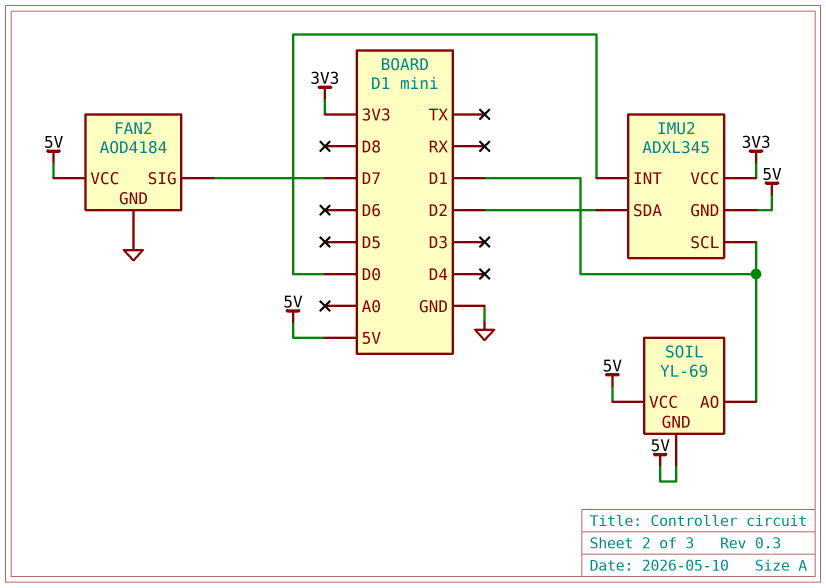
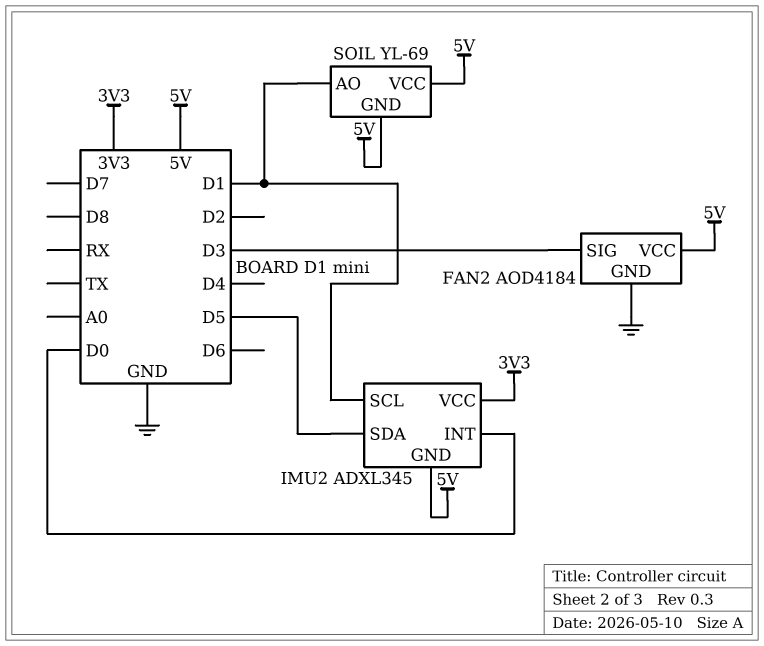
FAN2 pin SIG: D7 -> D3
IMU2 pin SDA: D2 -> D5

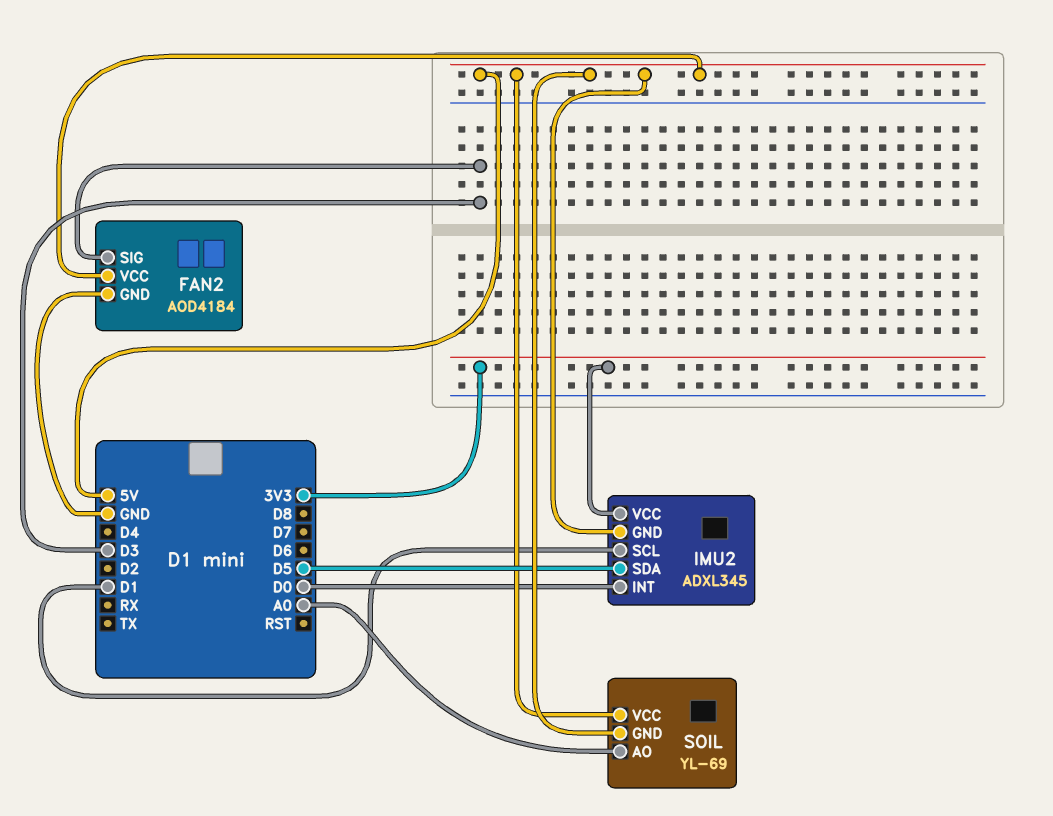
SOIL pin AO: D1 -> A0

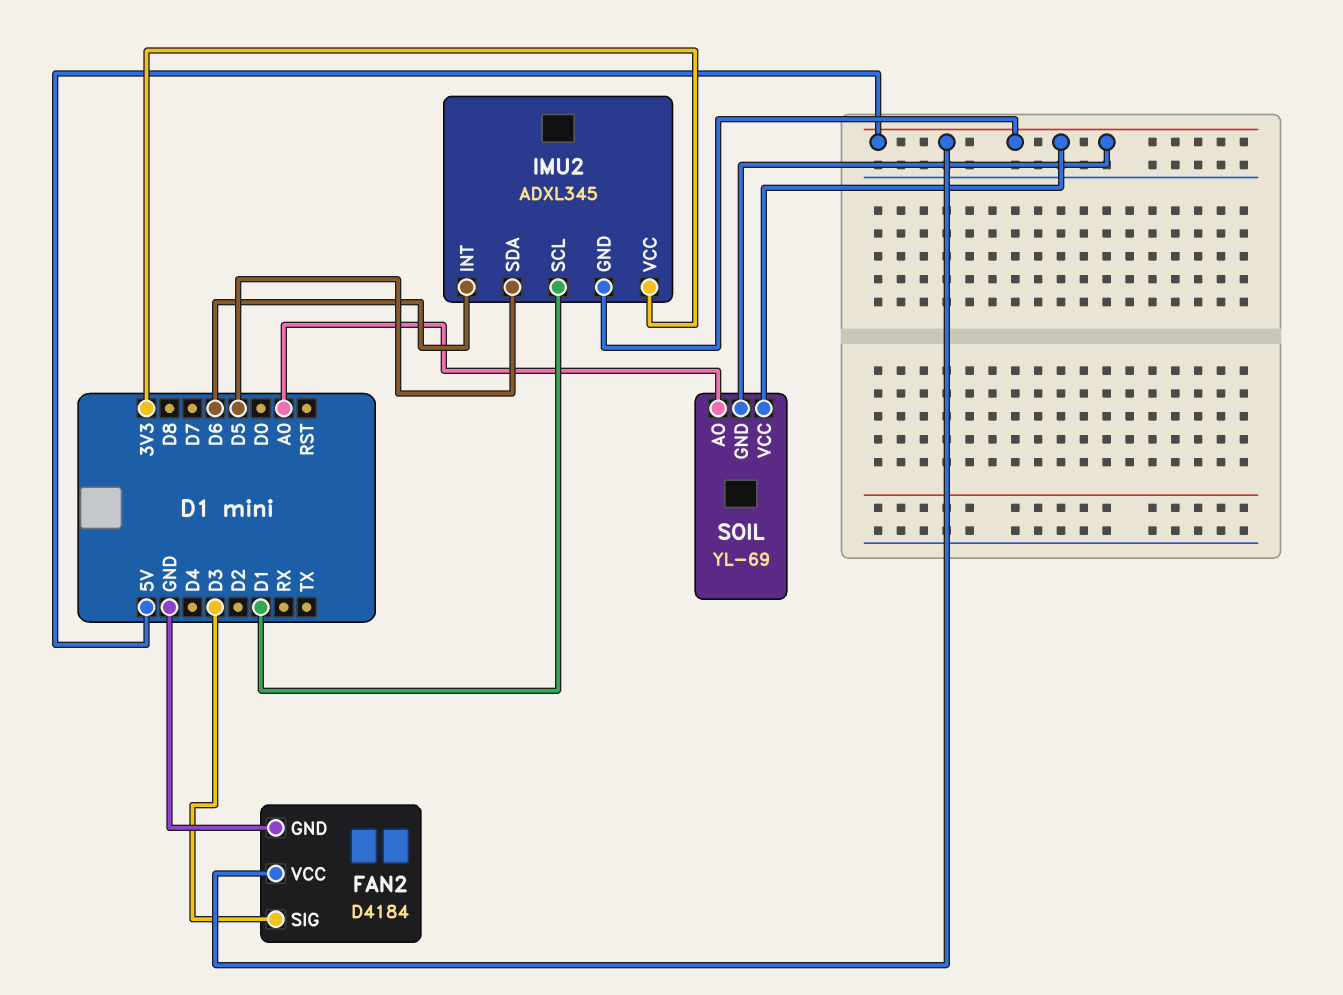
FAN2: AOD4184 -> D4184
IMU2 pin INT: D0 -> D6

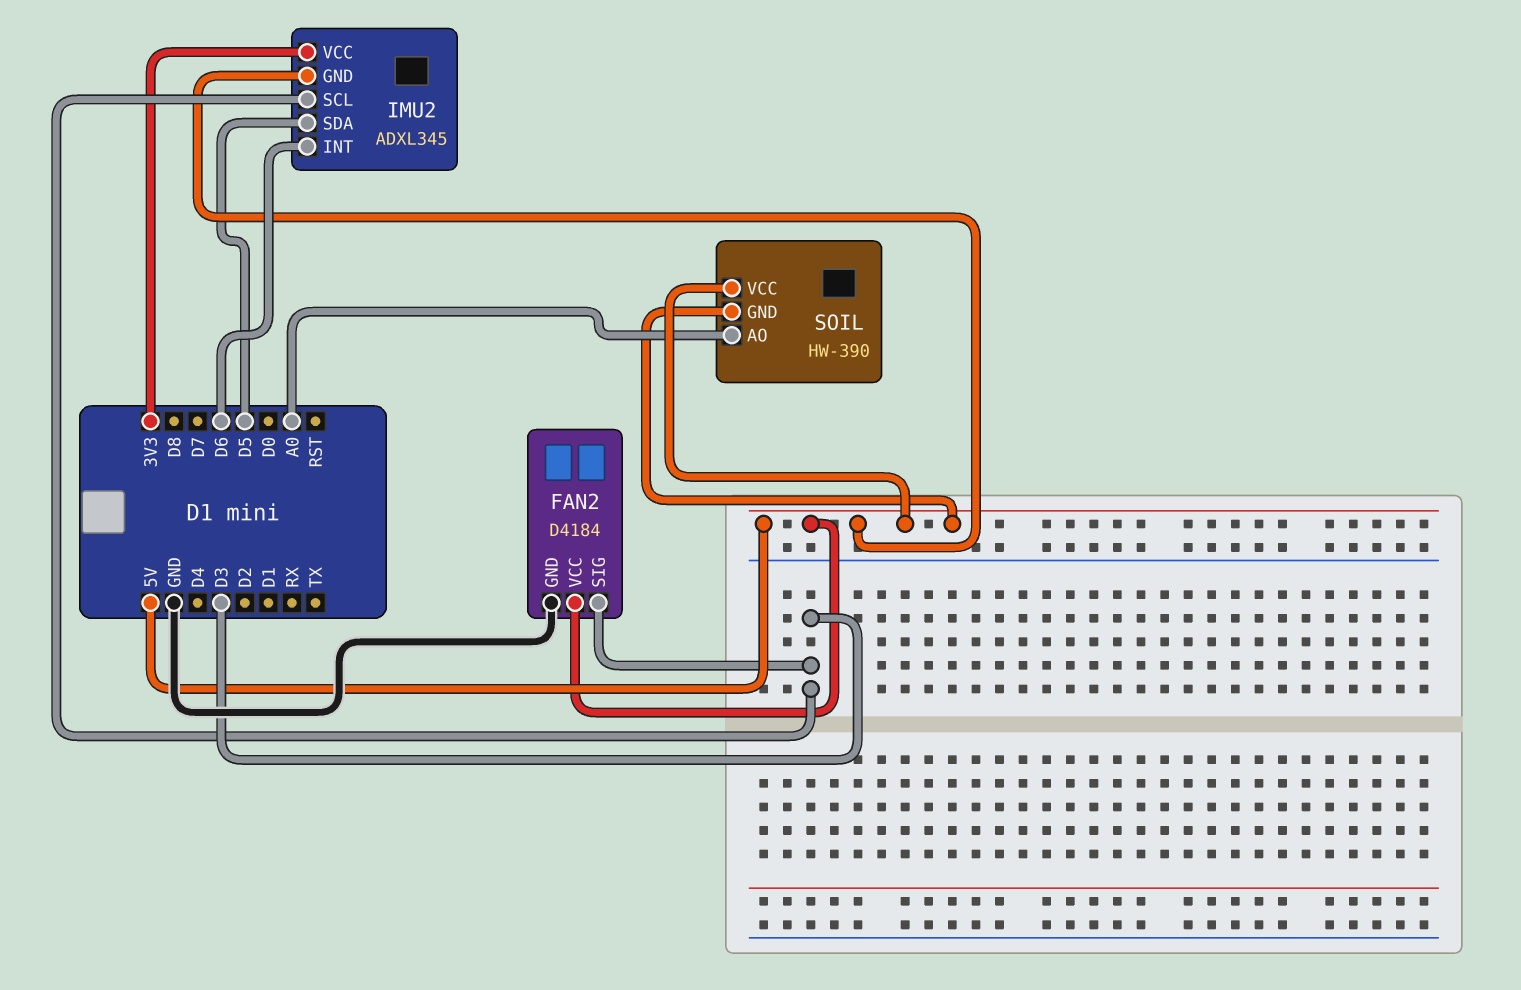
IMU2 pin SCL: D1 -> D3
SOIL: YL-69 -> HW-390

